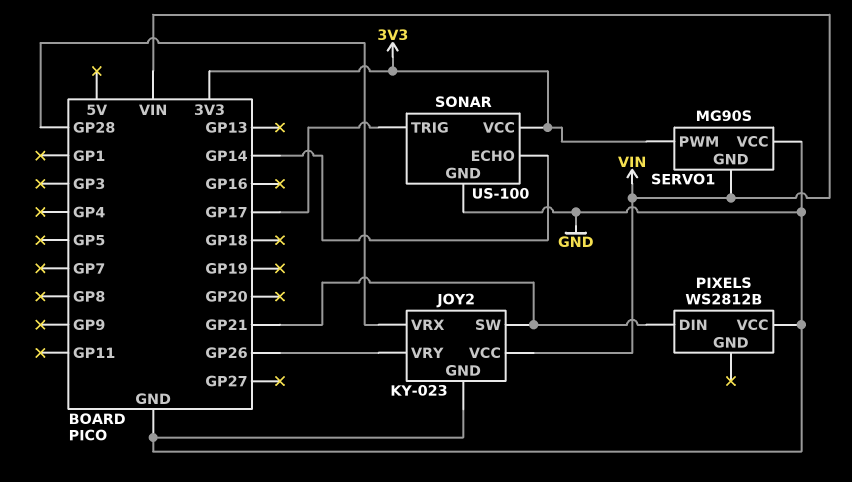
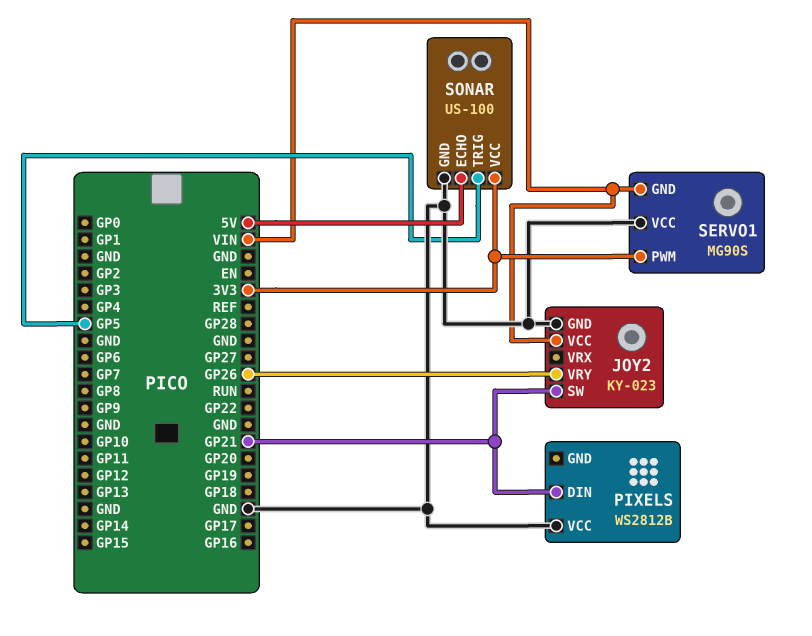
JOY2 pin VRX: GP28 -> none
SONAR pin ECHO: GP14 -> 5V
SONAR pin TRIG: GP17 -> GP5

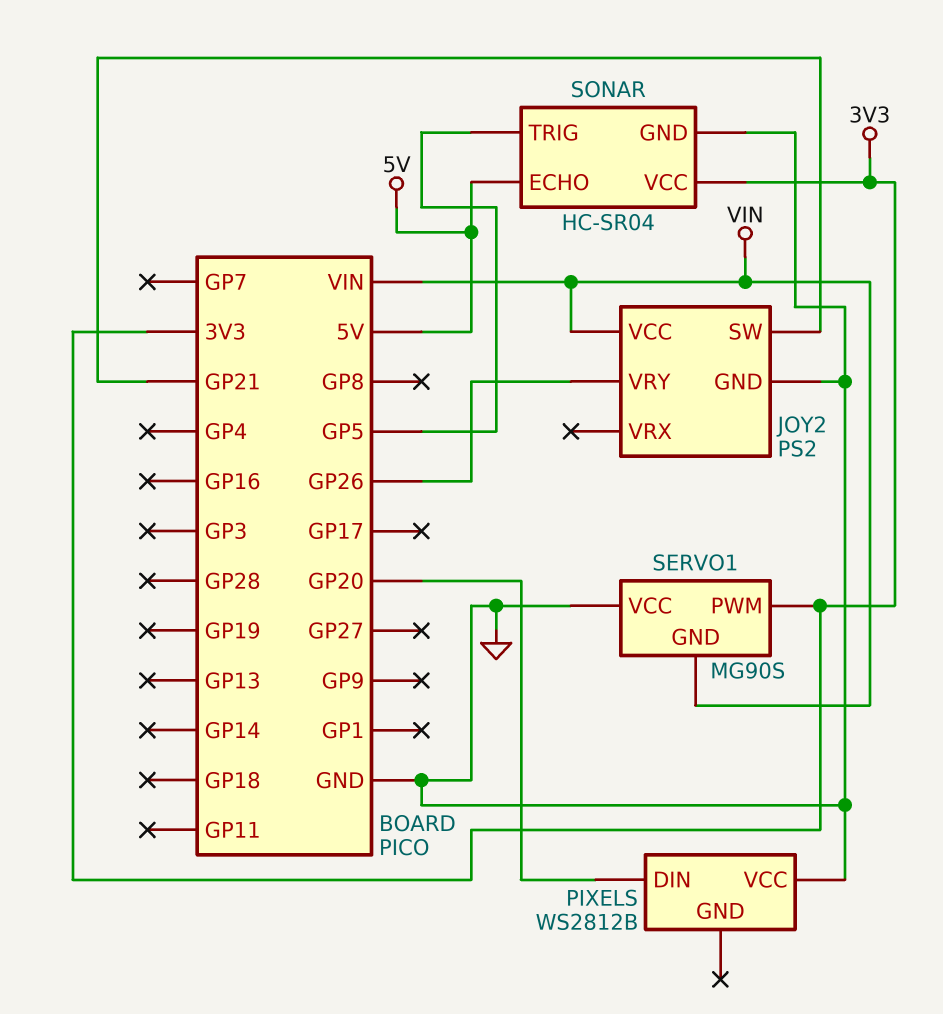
JOY2: KY-023 -> PS2
PIXELS pin DIN: GP21 -> GP20
SONAR: US-100 -> HC-SR04

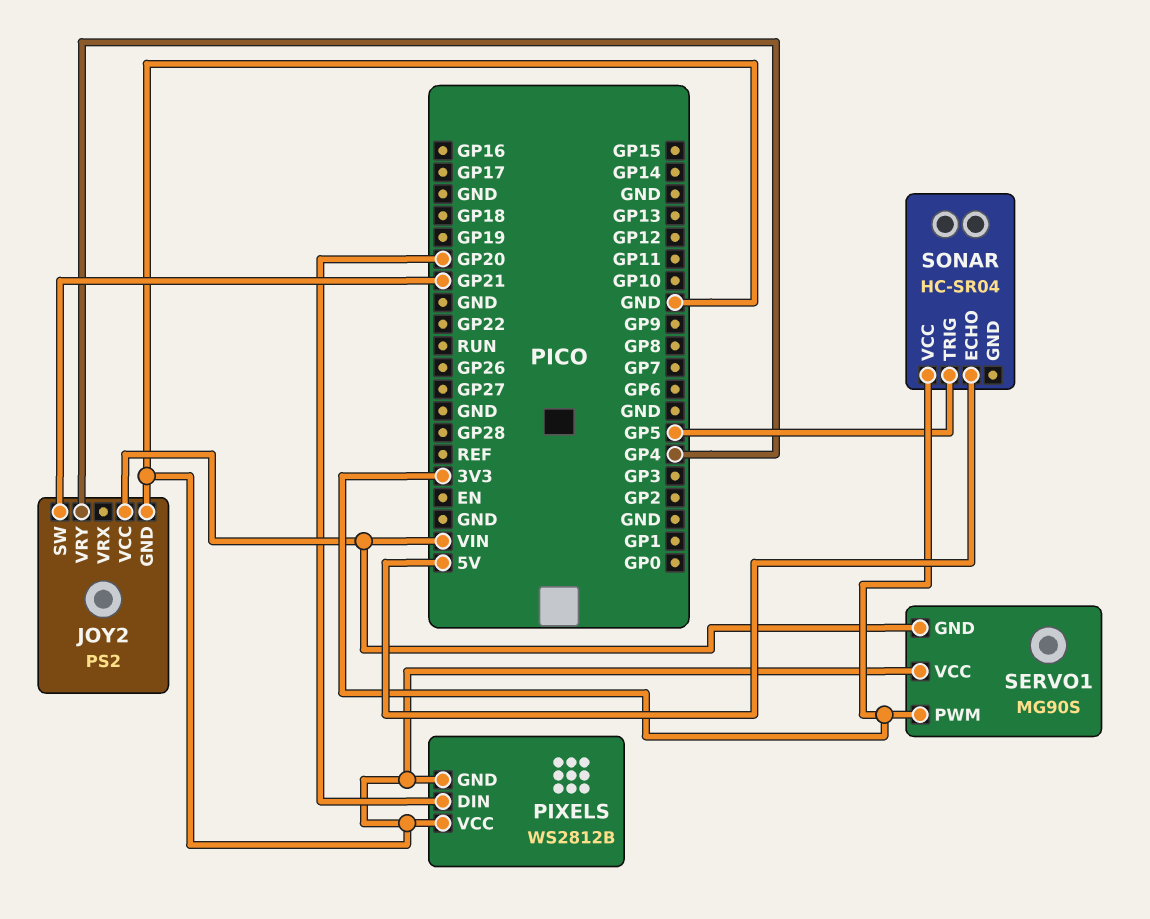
JOY2 pin VRY: GP26 -> GP4
PIXELS pin GND: none -> GND
SONAR pin GND: GND -> none

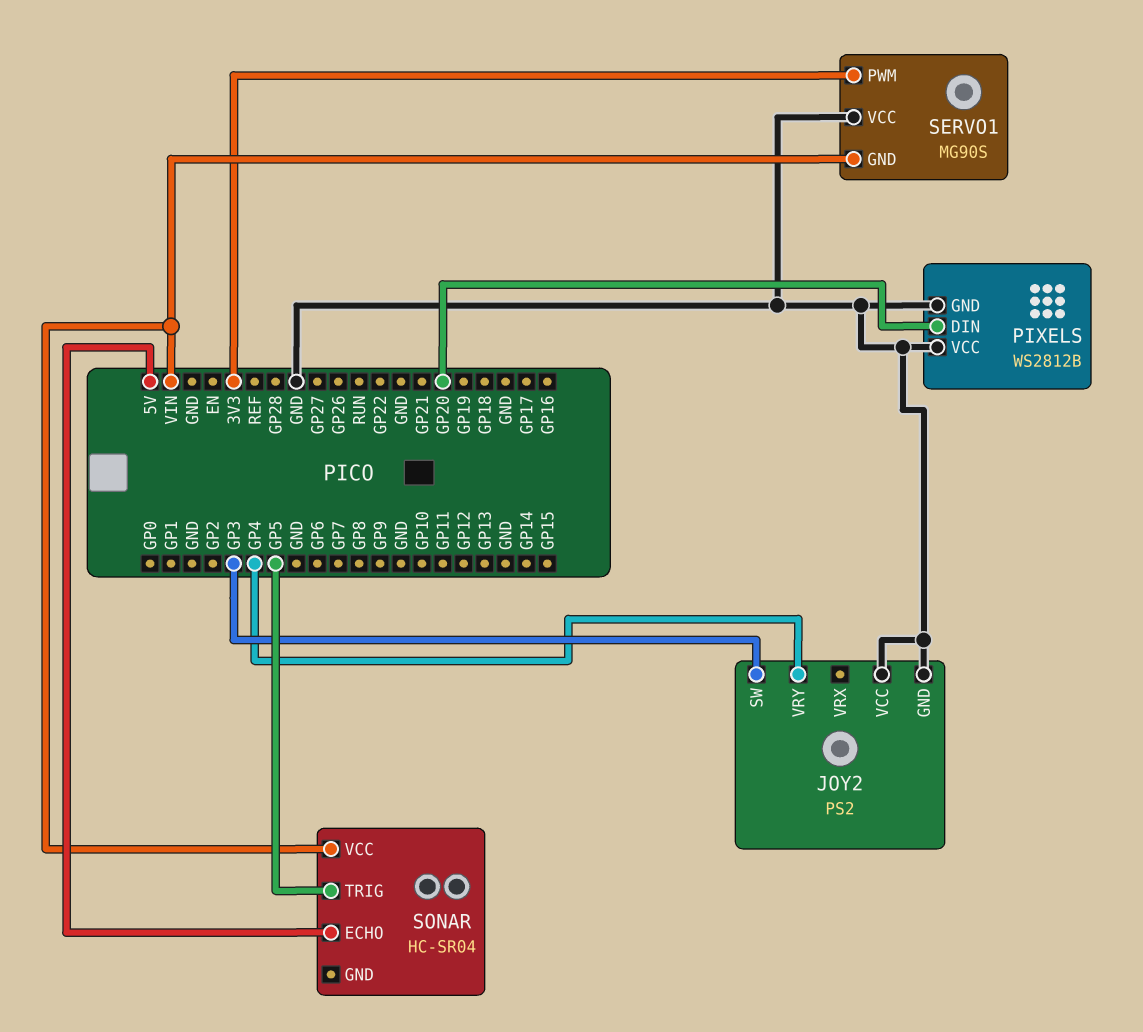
JOY2 pin SW: GP21 -> GP3
JOY2 pin VCC: VIN -> GND
SONAR pin VCC: 3V3 -> VIN

